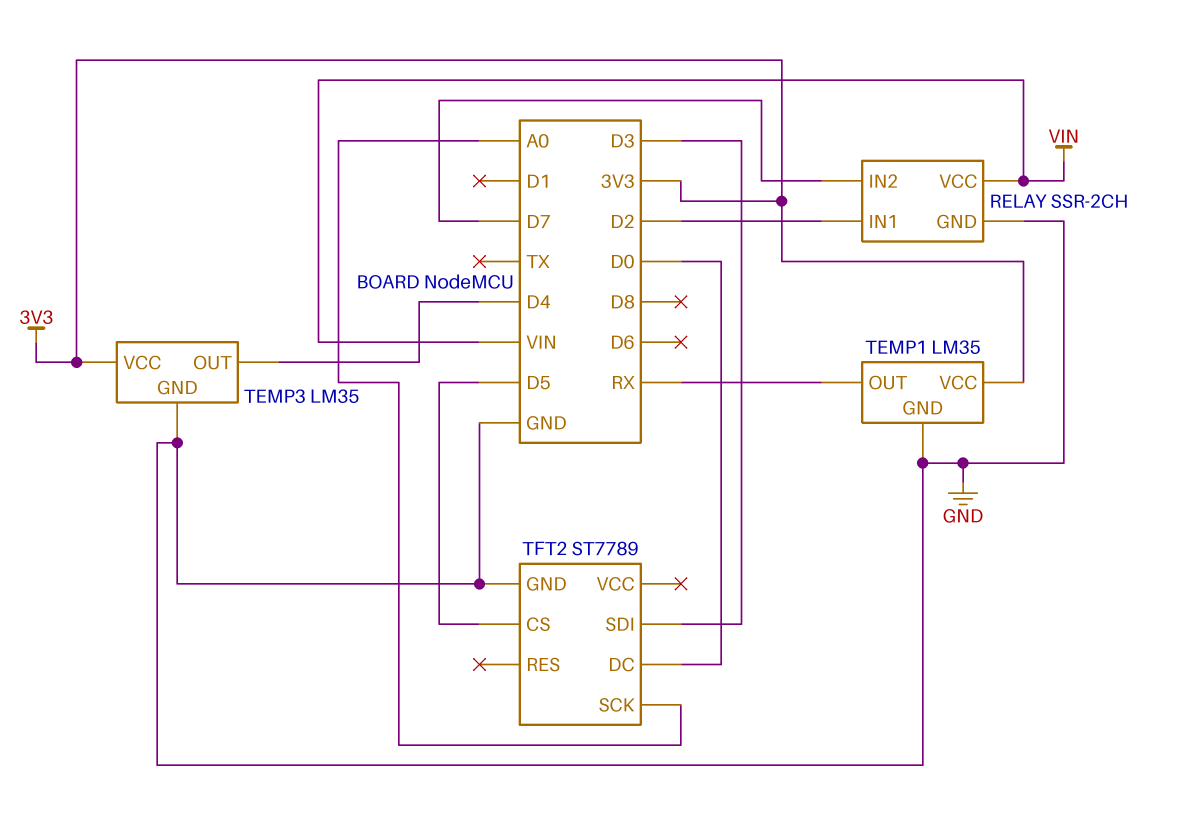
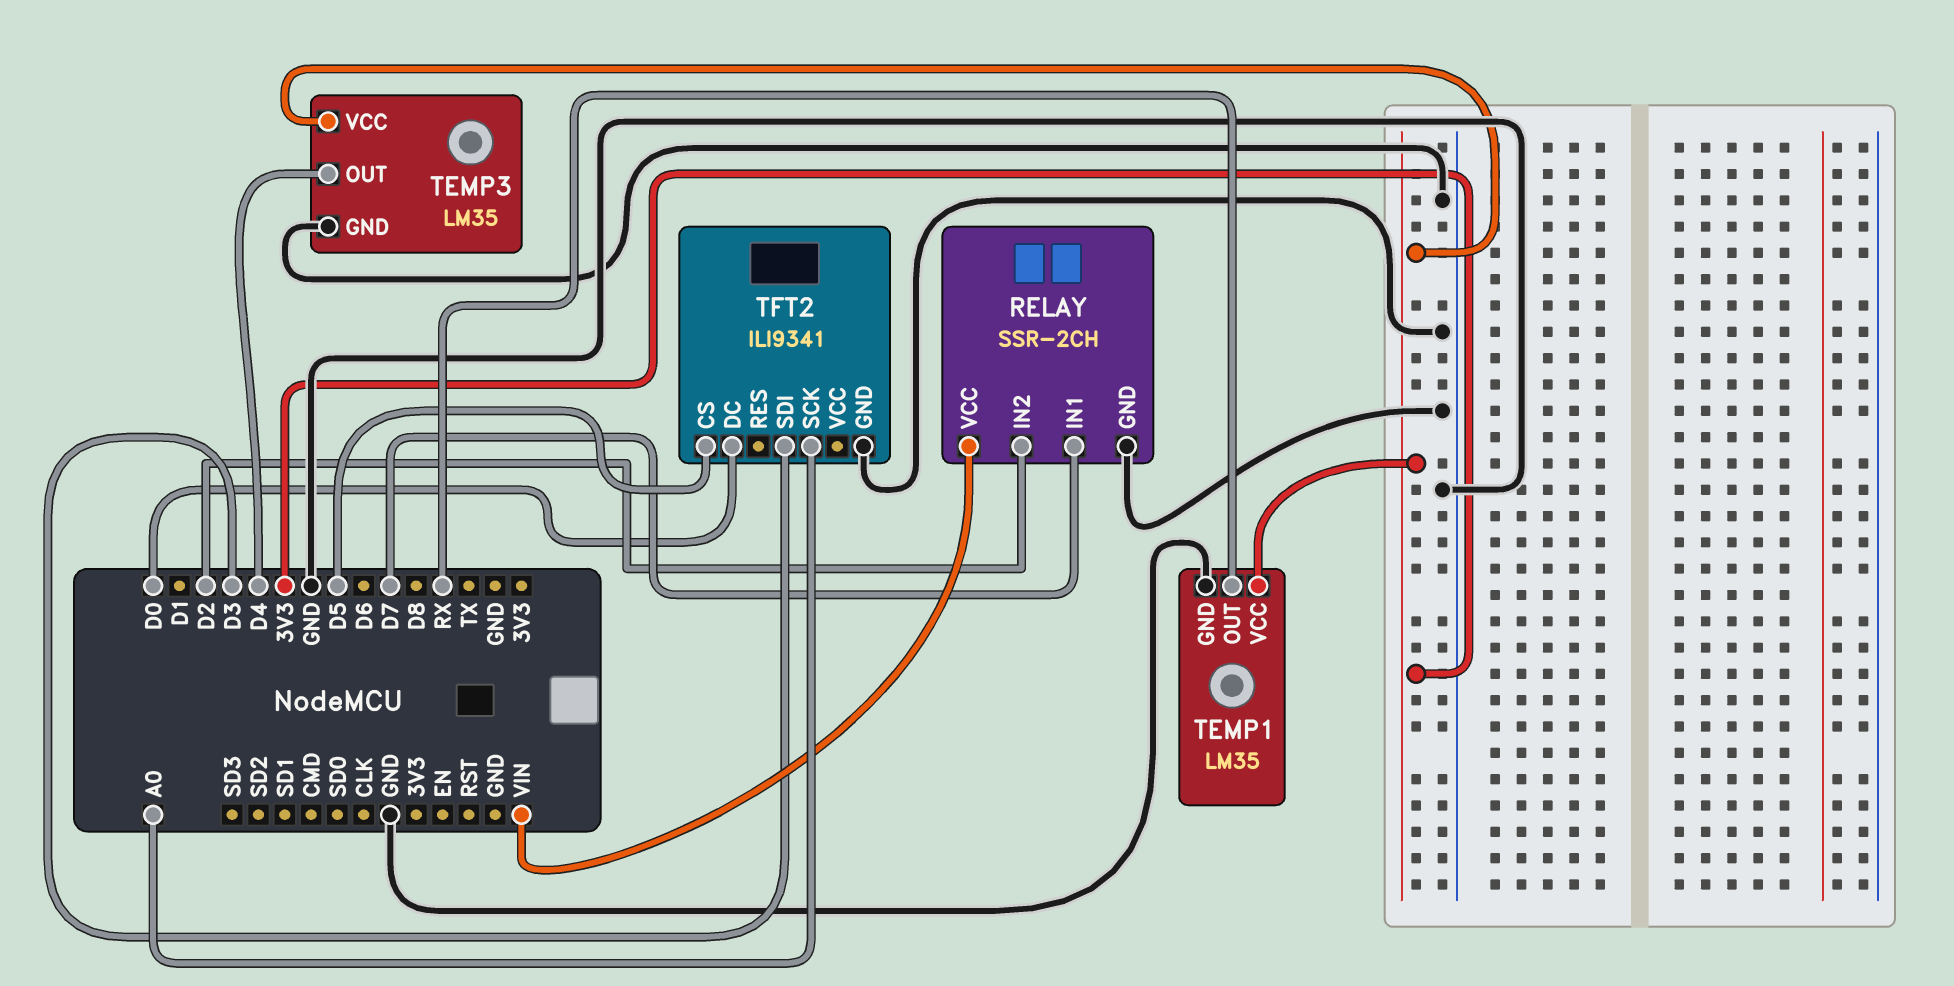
RELAY pin IN1: D2 -> D7
RELAY pin IN2: D7 -> D2
TFT2: ST7789 -> ILI9341

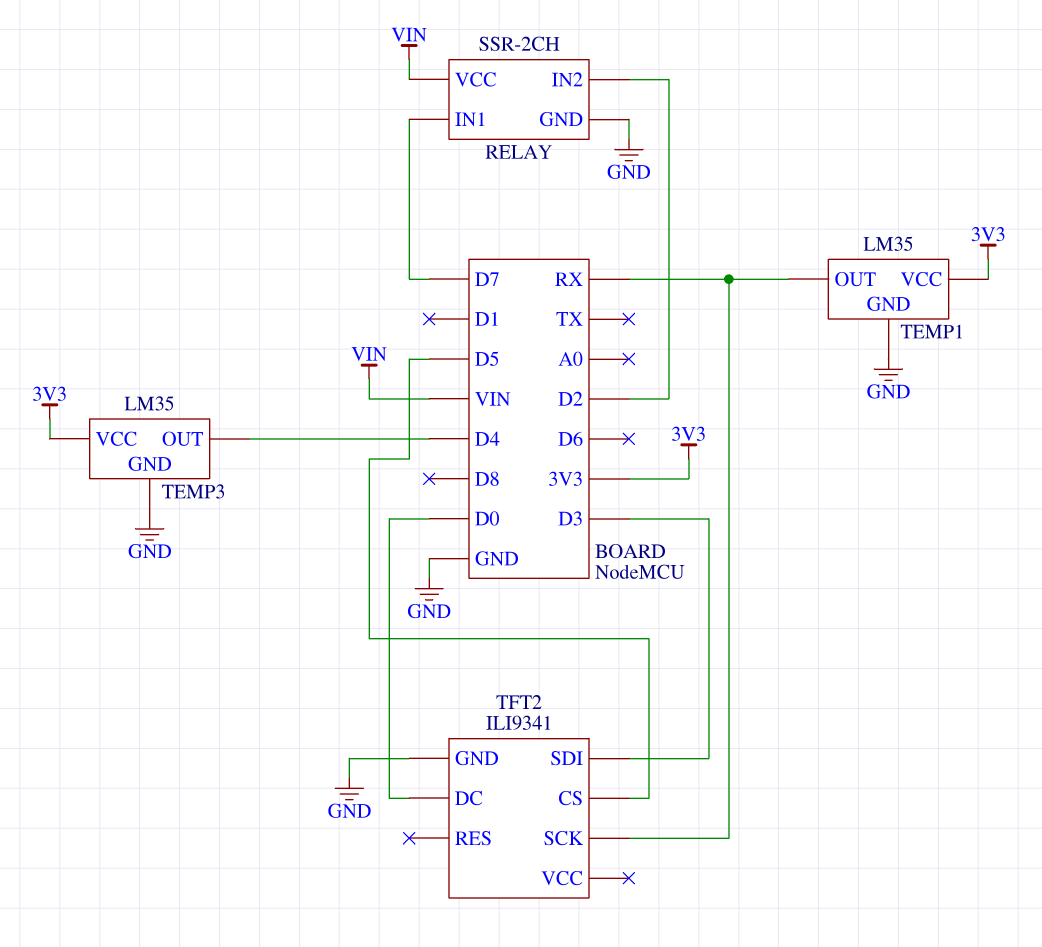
TFT2 pin SCK: A0 -> RX

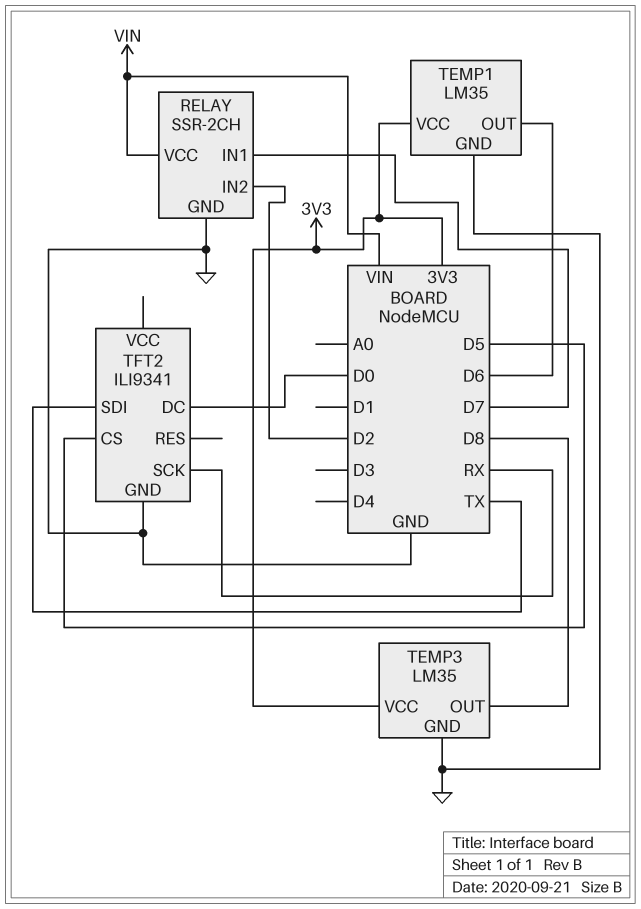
TEMP1 pin OUT: RX -> D6
TEMP3 pin OUT: D4 -> D8
TFT2 pin SDI: D3 -> TX

